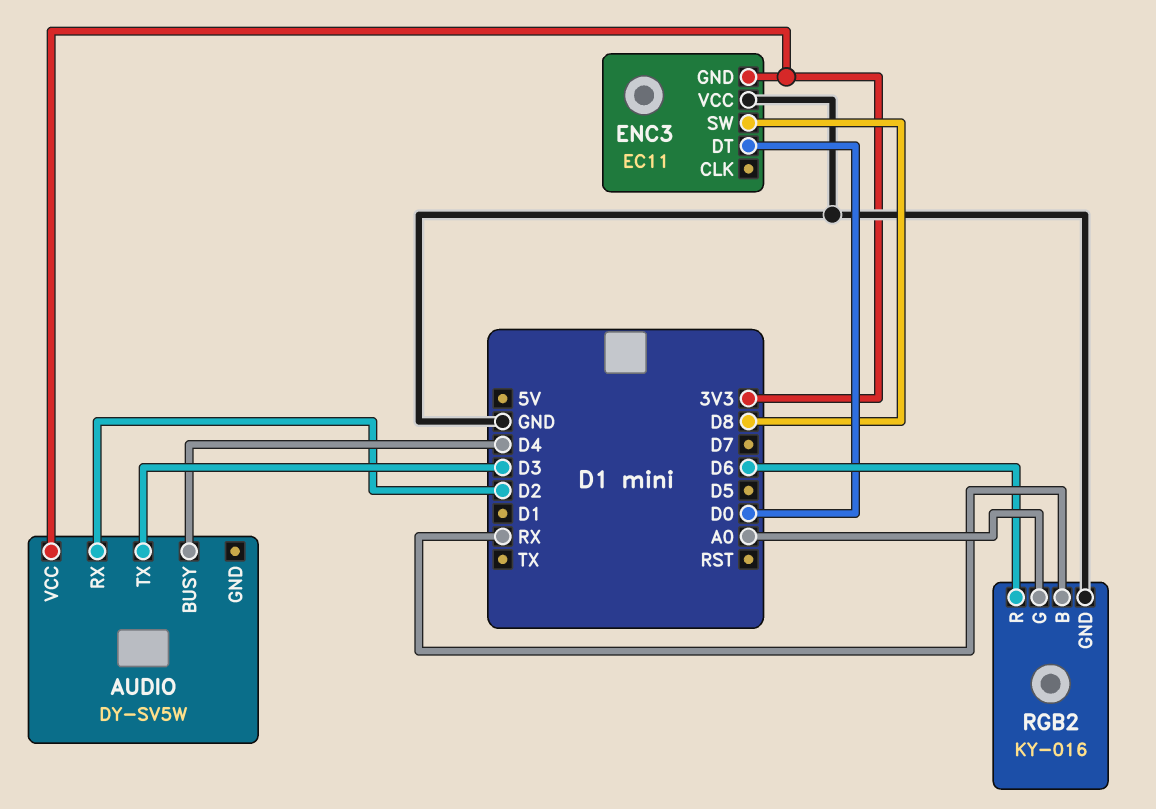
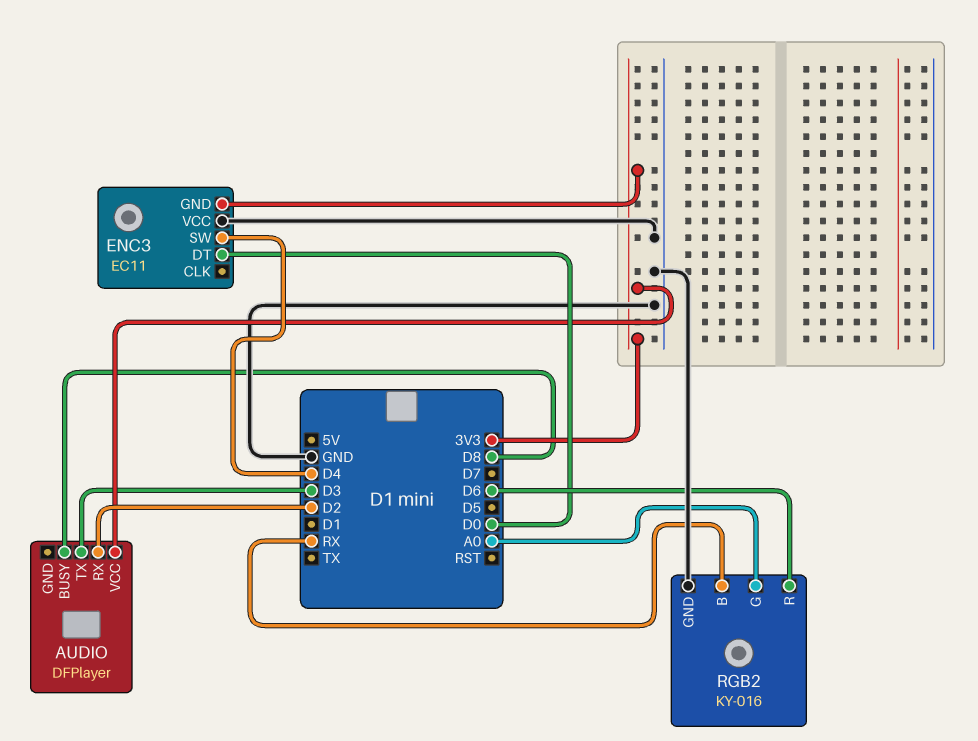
AUDIO: DY-SV5W -> DFPlayer
AUDIO pin BUSY: D4 -> D8
ENC3 pin SW: D8 -> D4

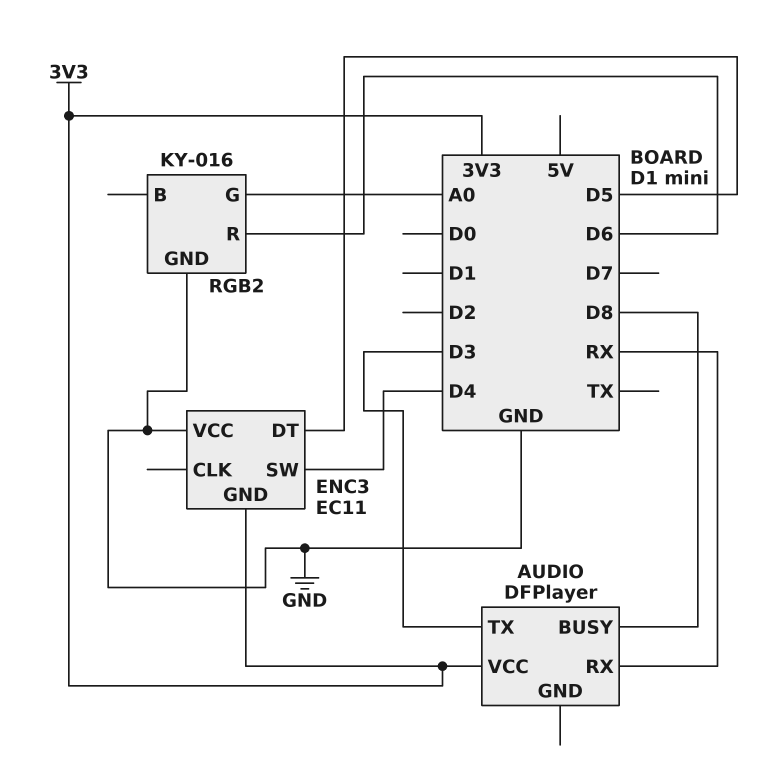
AUDIO pin RX: D2 -> RX
ENC3 pin DT: D0 -> D5
RGB2 pin B: RX -> none

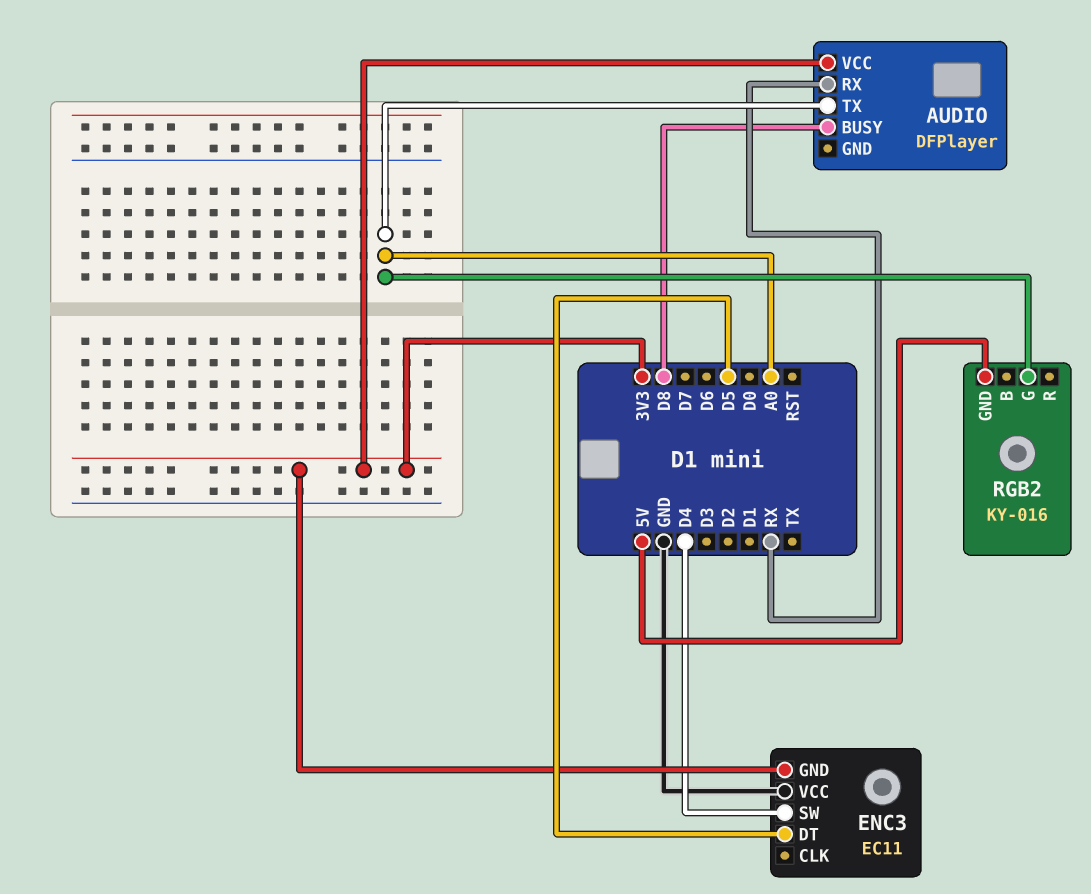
AUDIO pin TX: D3 -> A0
RGB2 pin GND: GND -> 5V
RGB2 pin R: D6 -> none

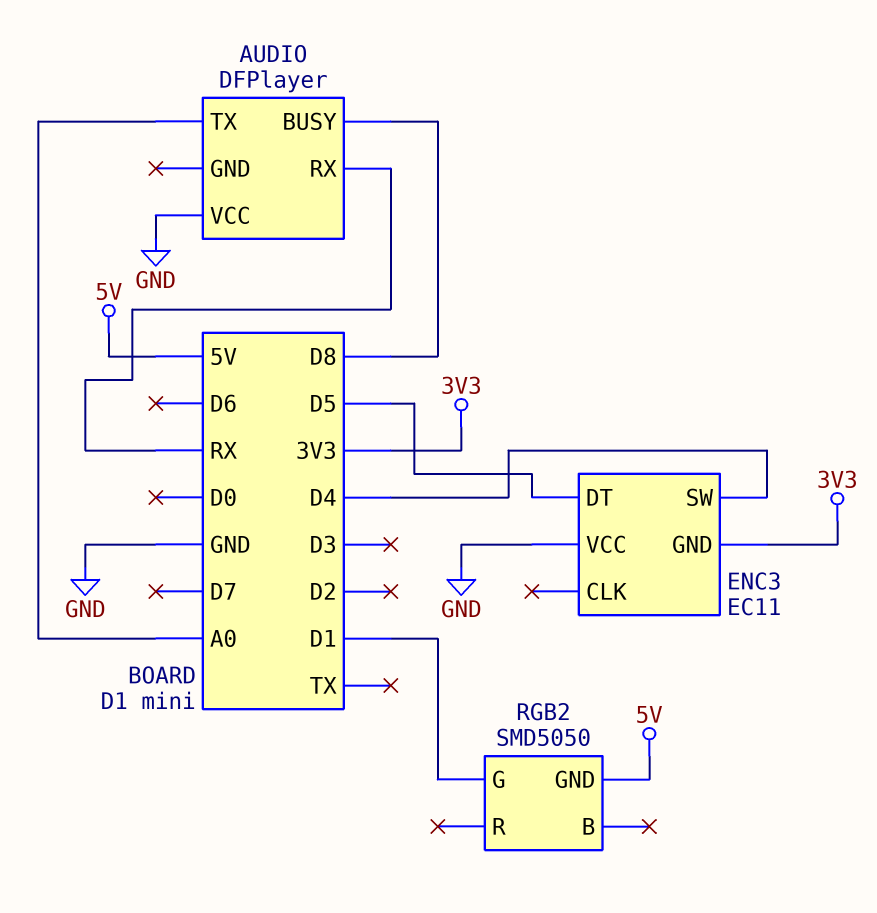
AUDIO pin VCC: 3V3 -> GND
RGB2: KY-016 -> SMD5050
RGB2 pin G: A0 -> D1

